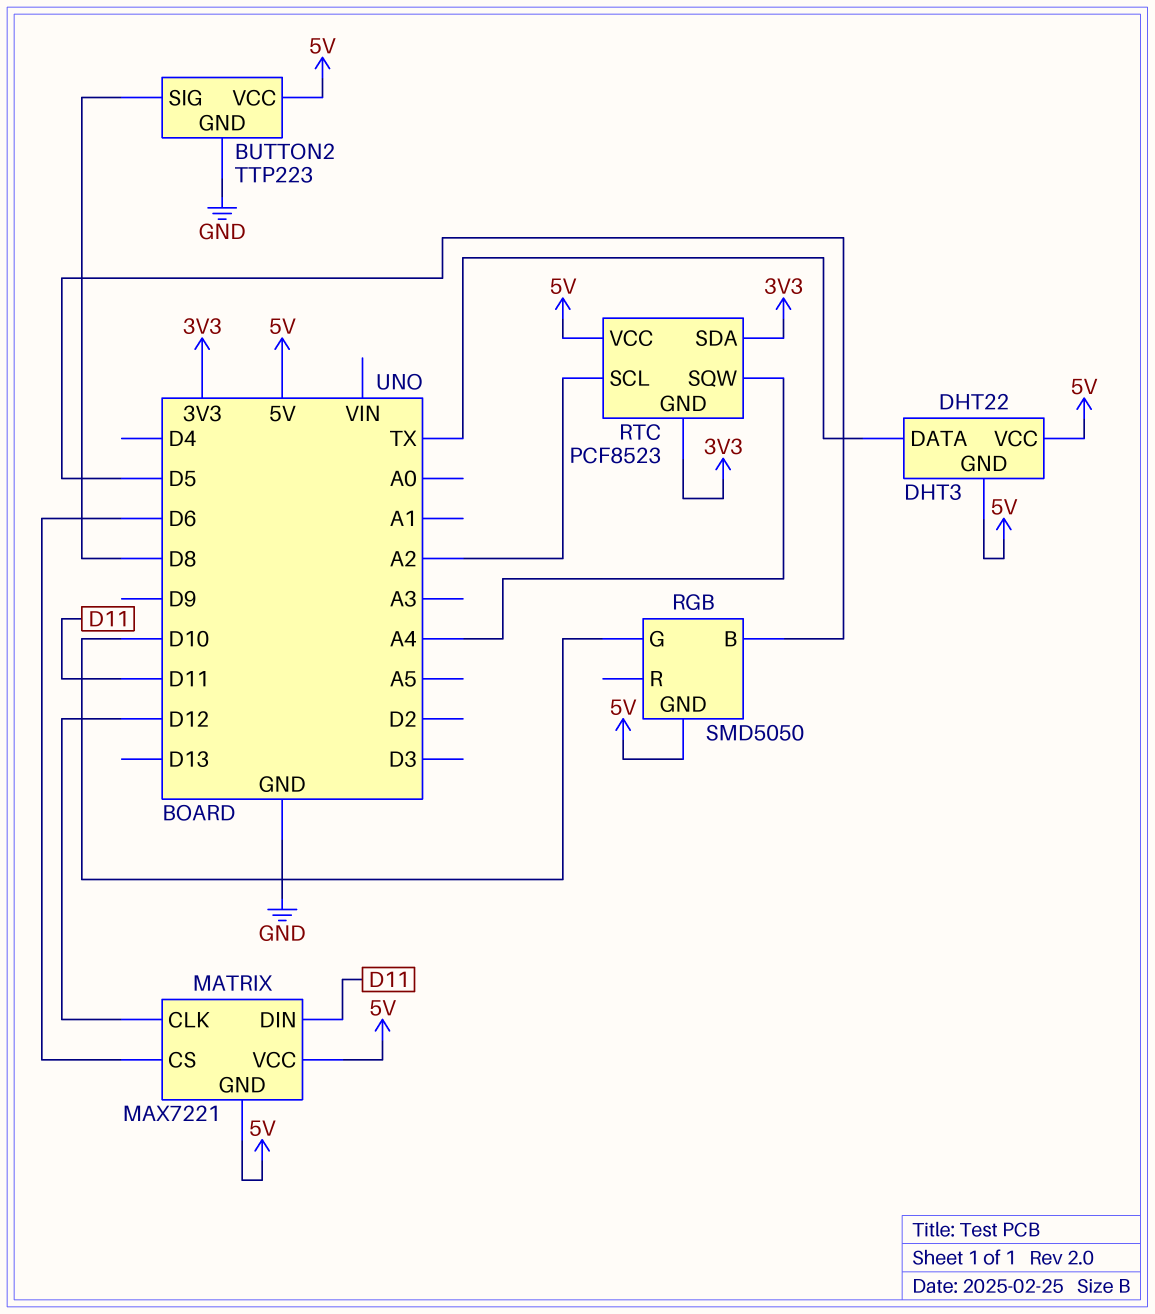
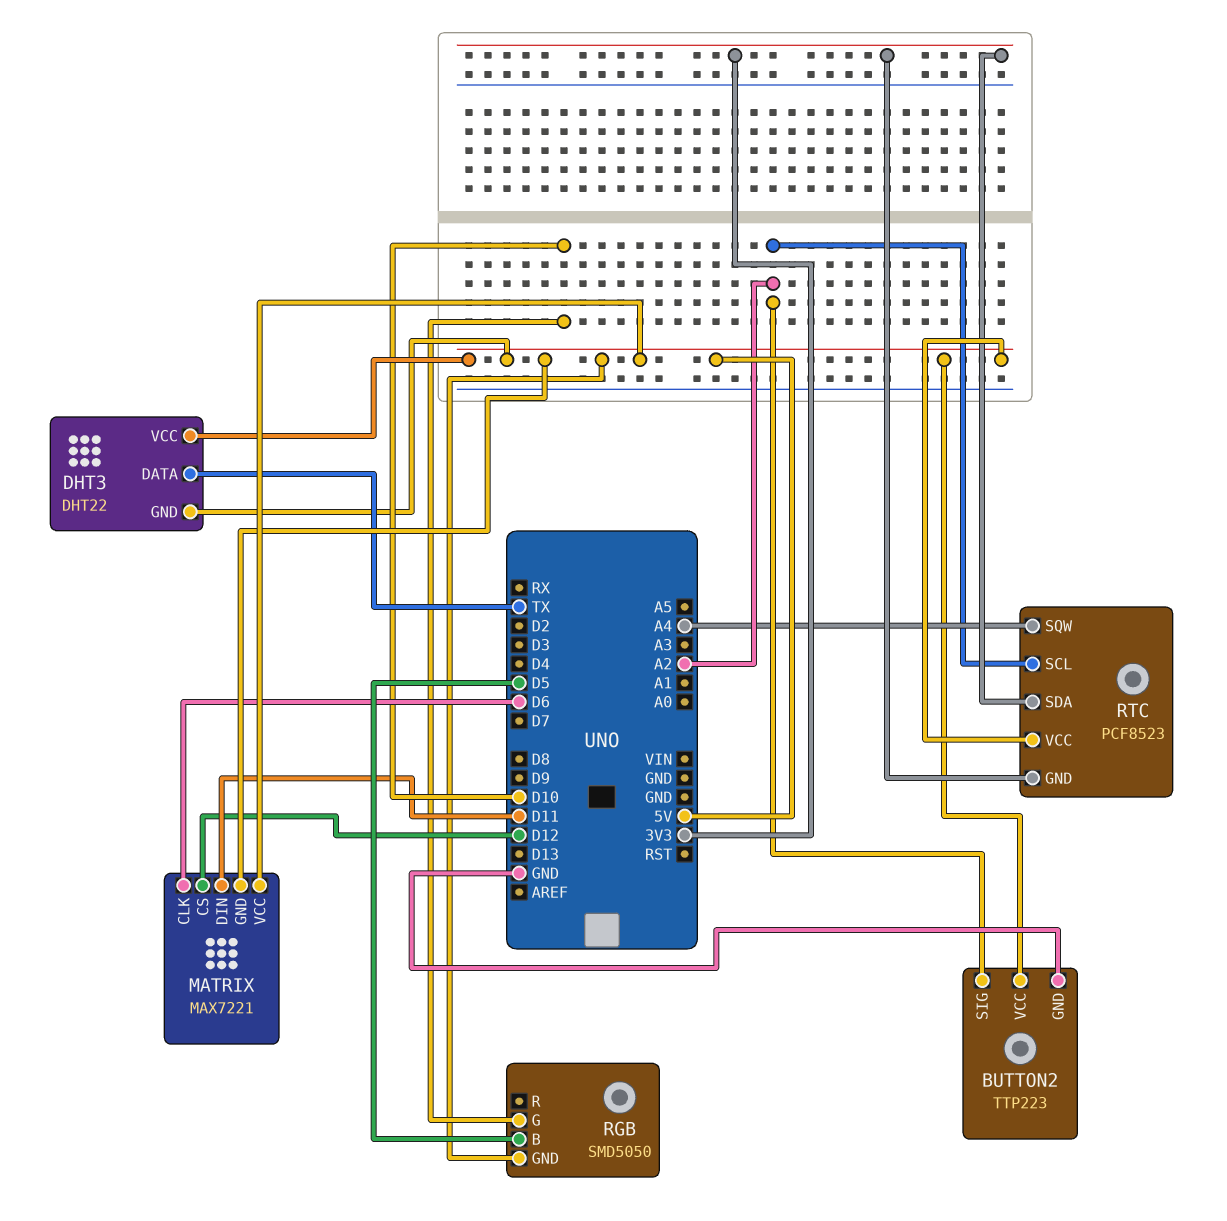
BUTTON2 pin SIG: D8 -> A2
MATRIX pin CLK: D12 -> D6
MATRIX pin CS: D6 -> D12

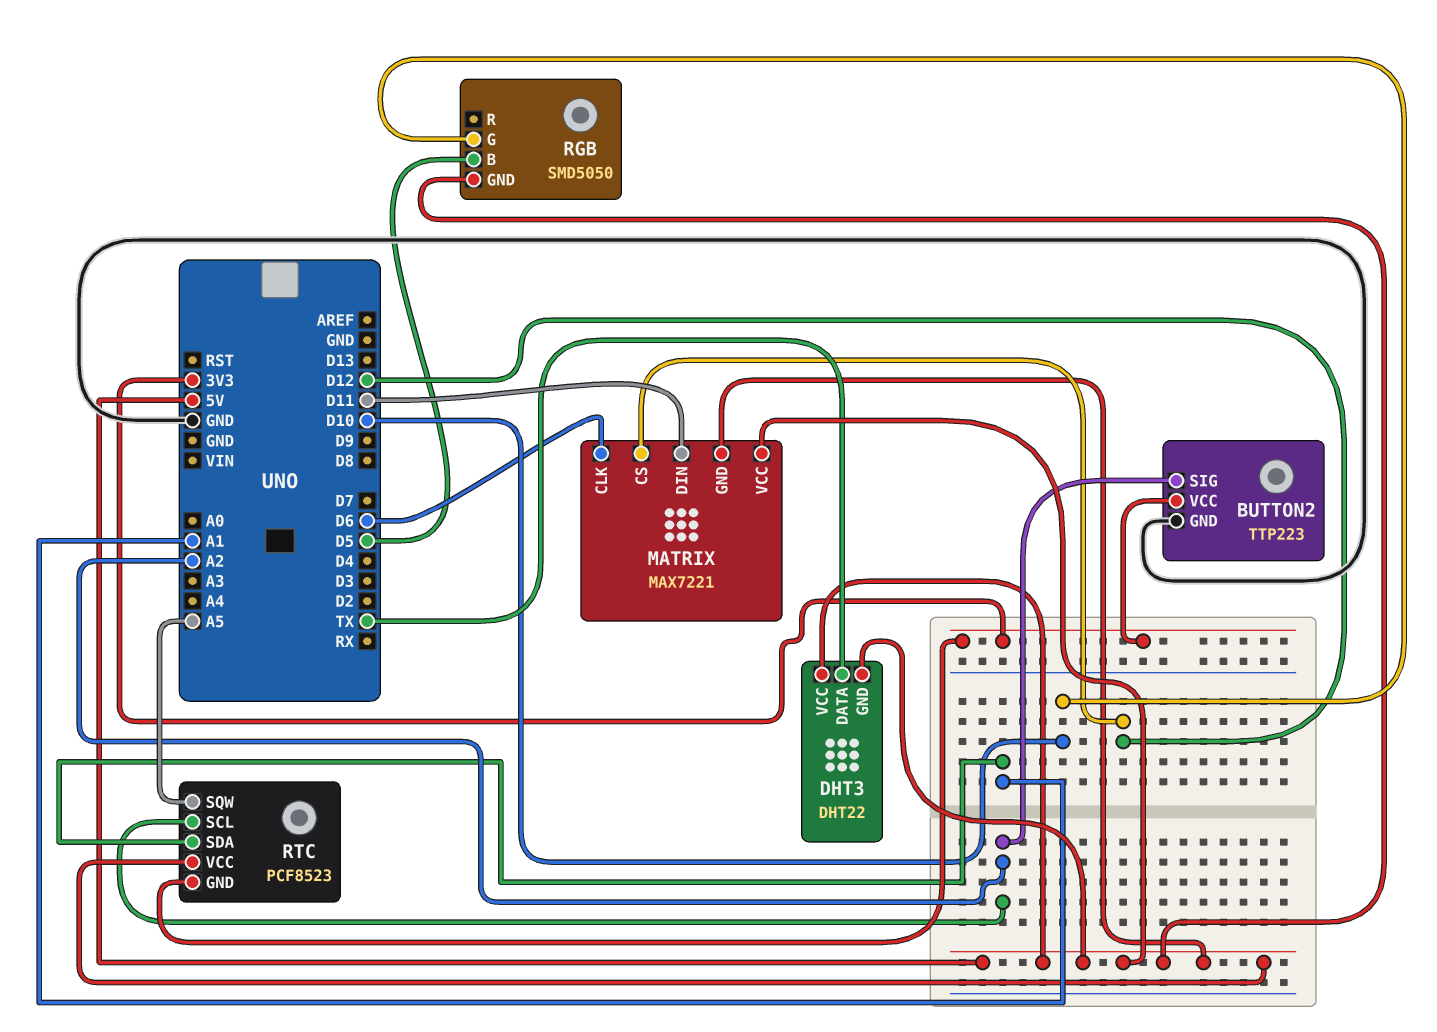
BUTTON2 pin VCC: 5V -> 3V3
RTC pin SDA: 3V3 -> A1
RTC pin SQW: A4 -> A5

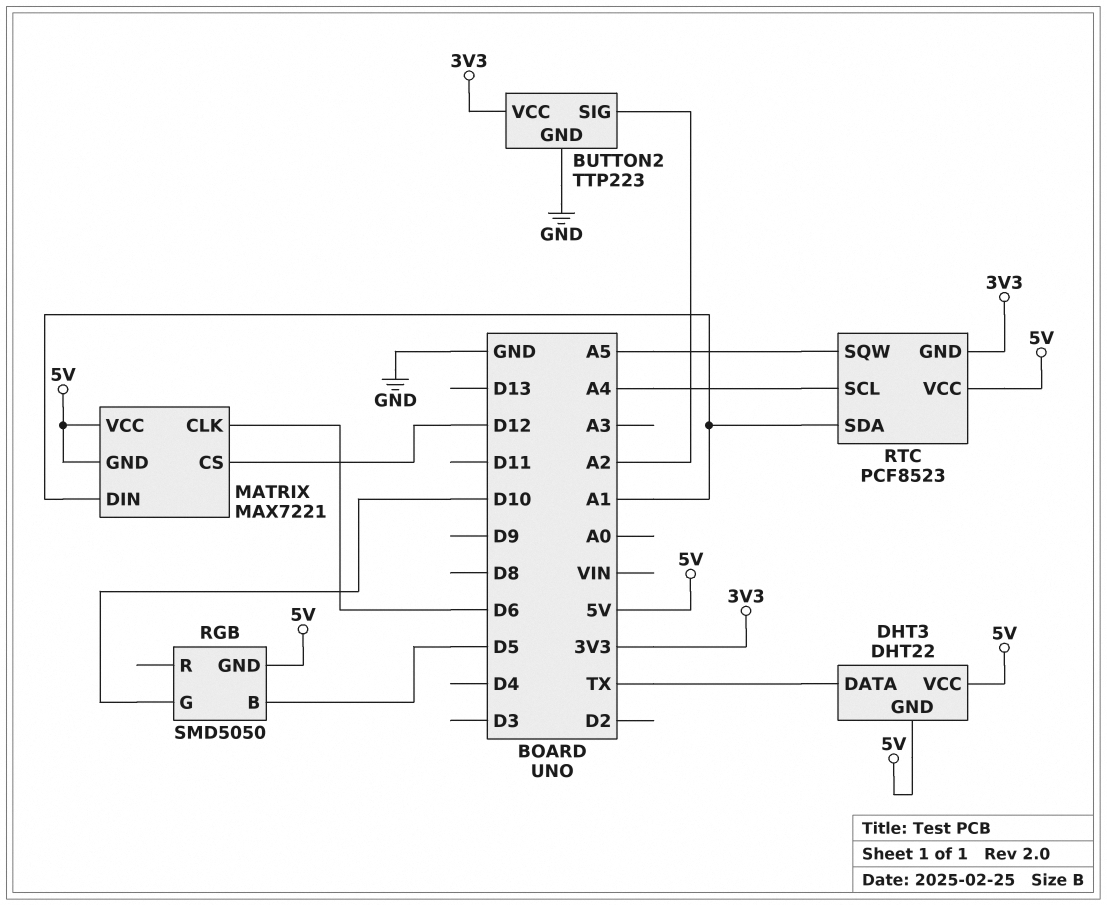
MATRIX pin DIN: D11 -> A1
RTC pin SCL: A2 -> A4

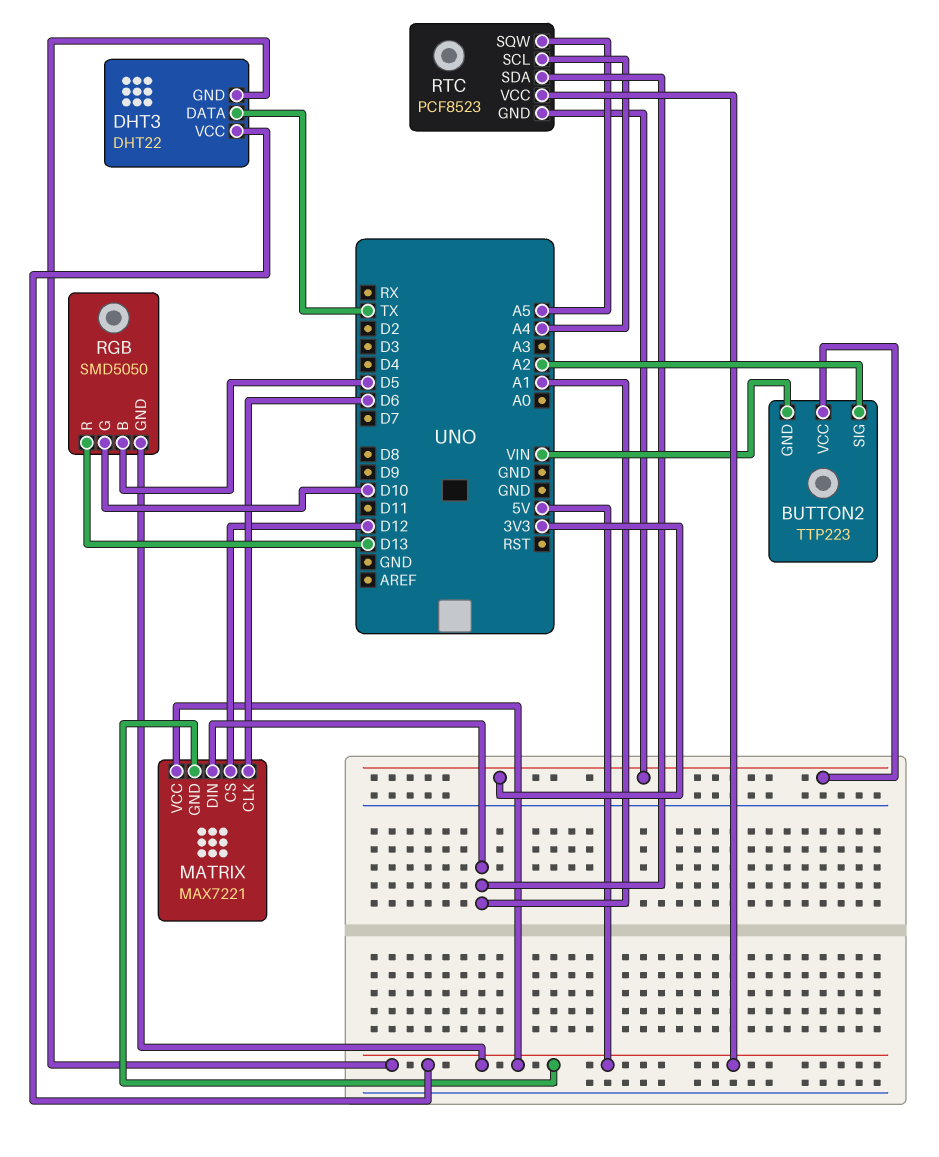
BUTTON2 pin GND: GND -> VIN
RGB pin R: none -> D13

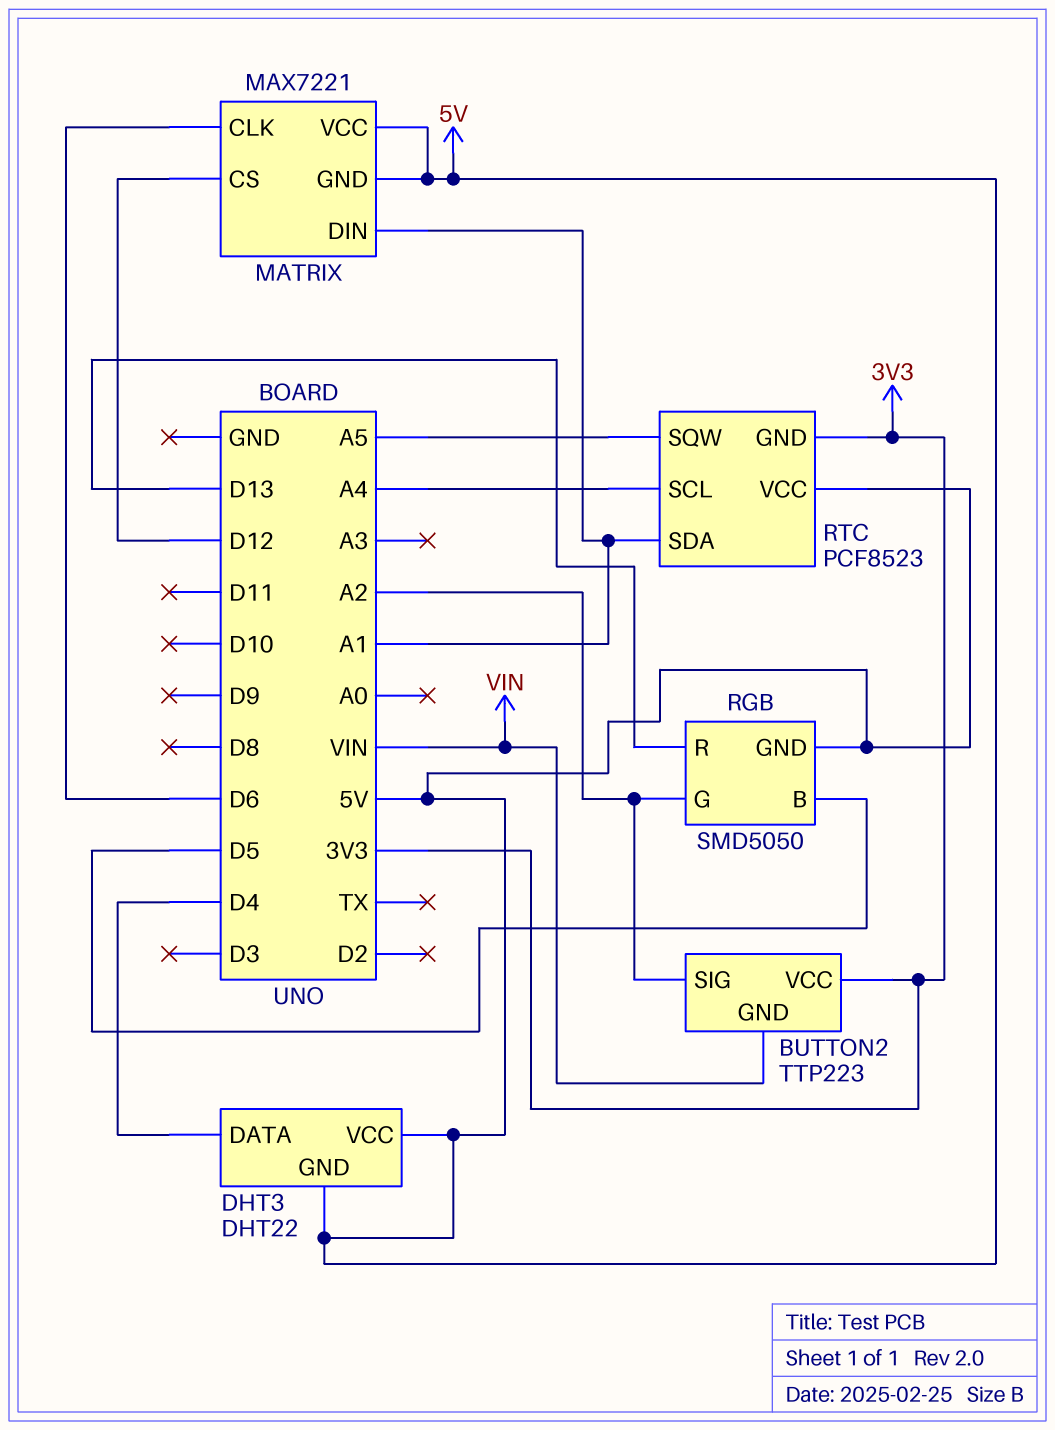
DHT3 pin DATA: TX -> D4
RGB pin G: D10 -> A2

